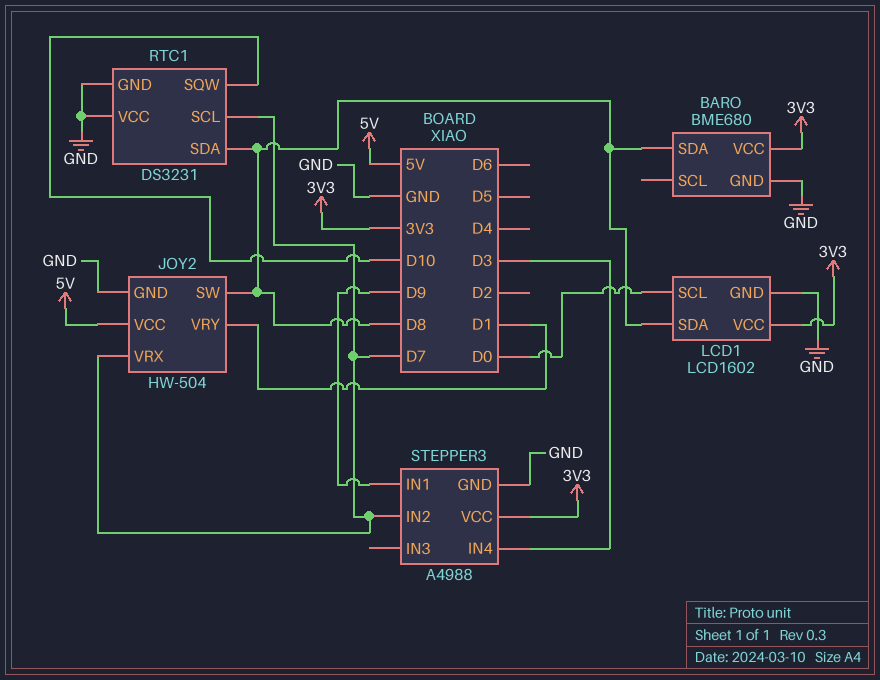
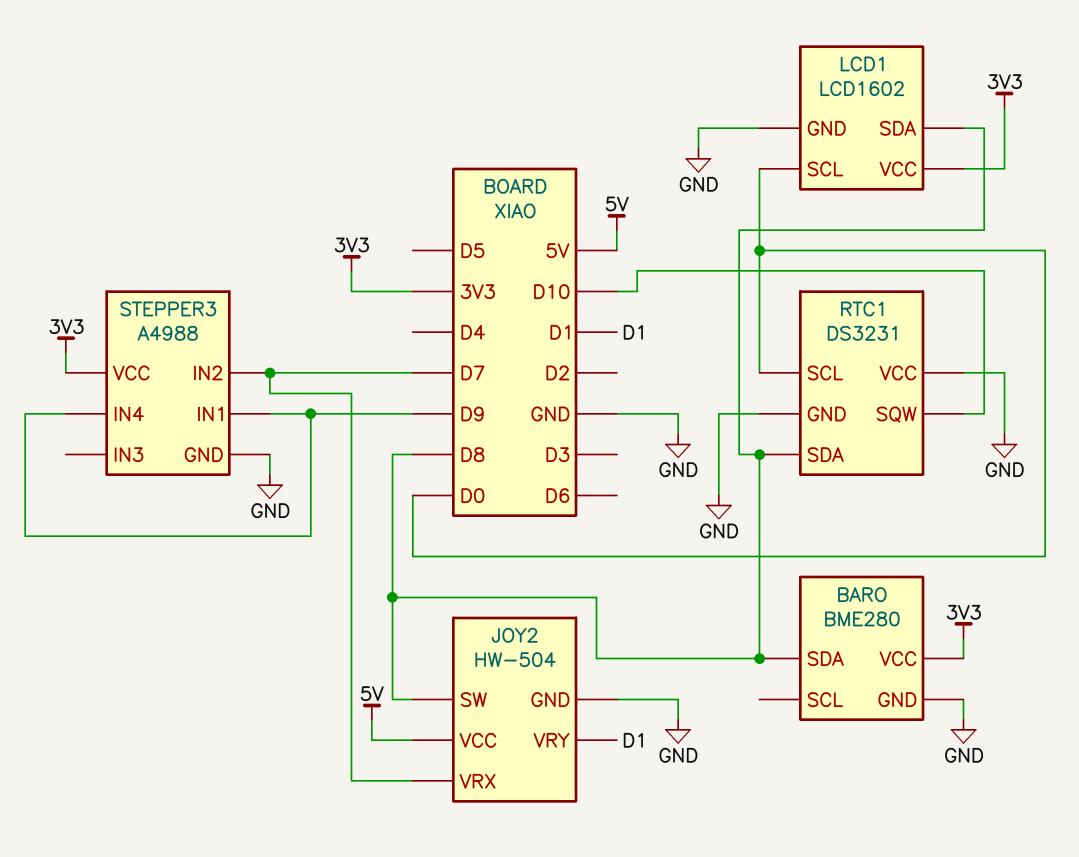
BARO: BME680 -> BME280
RTC1 pin SCL: D7 -> D0
STEPPER3 pin IN4: D3 -> D9

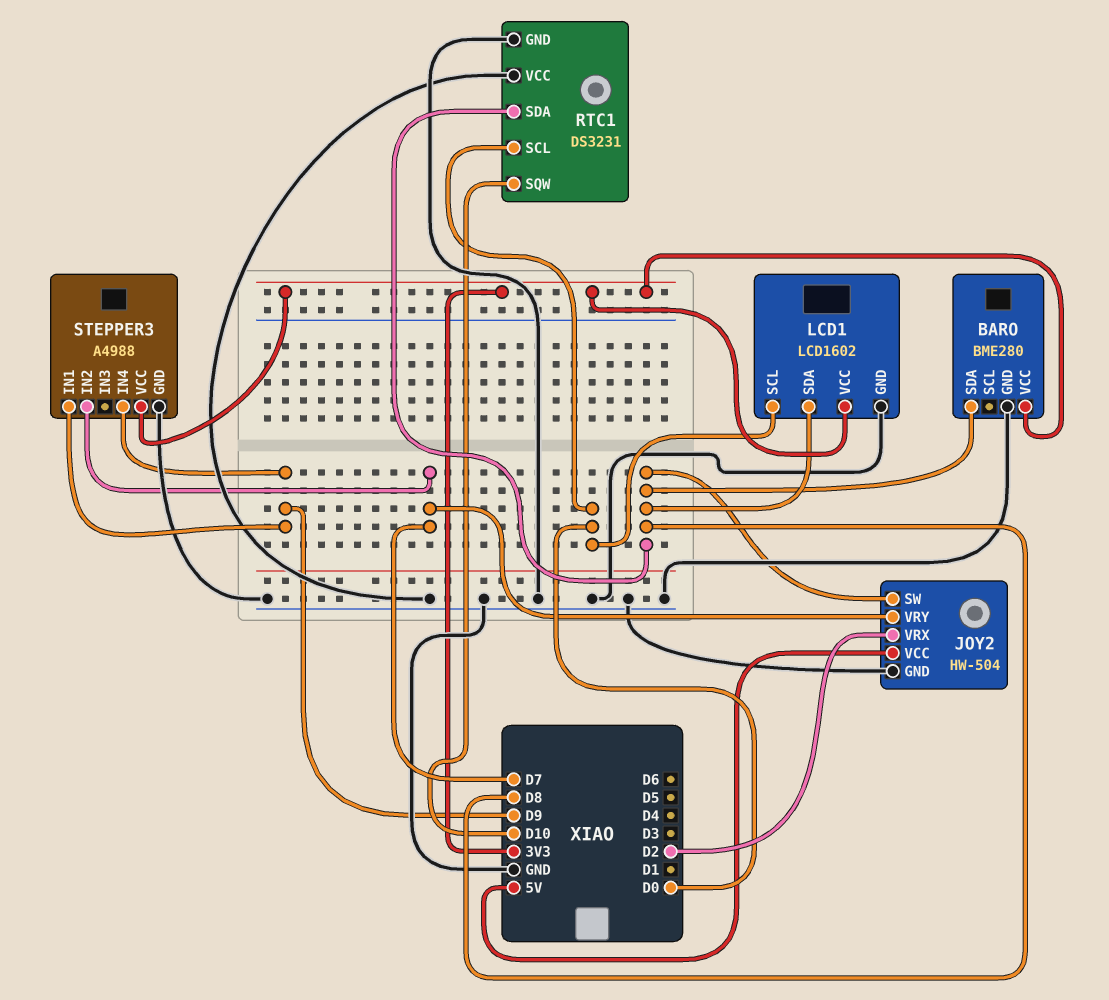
JOY2 pin VRX: D7 -> D2
JOY2 pin VRY: D1 -> D7

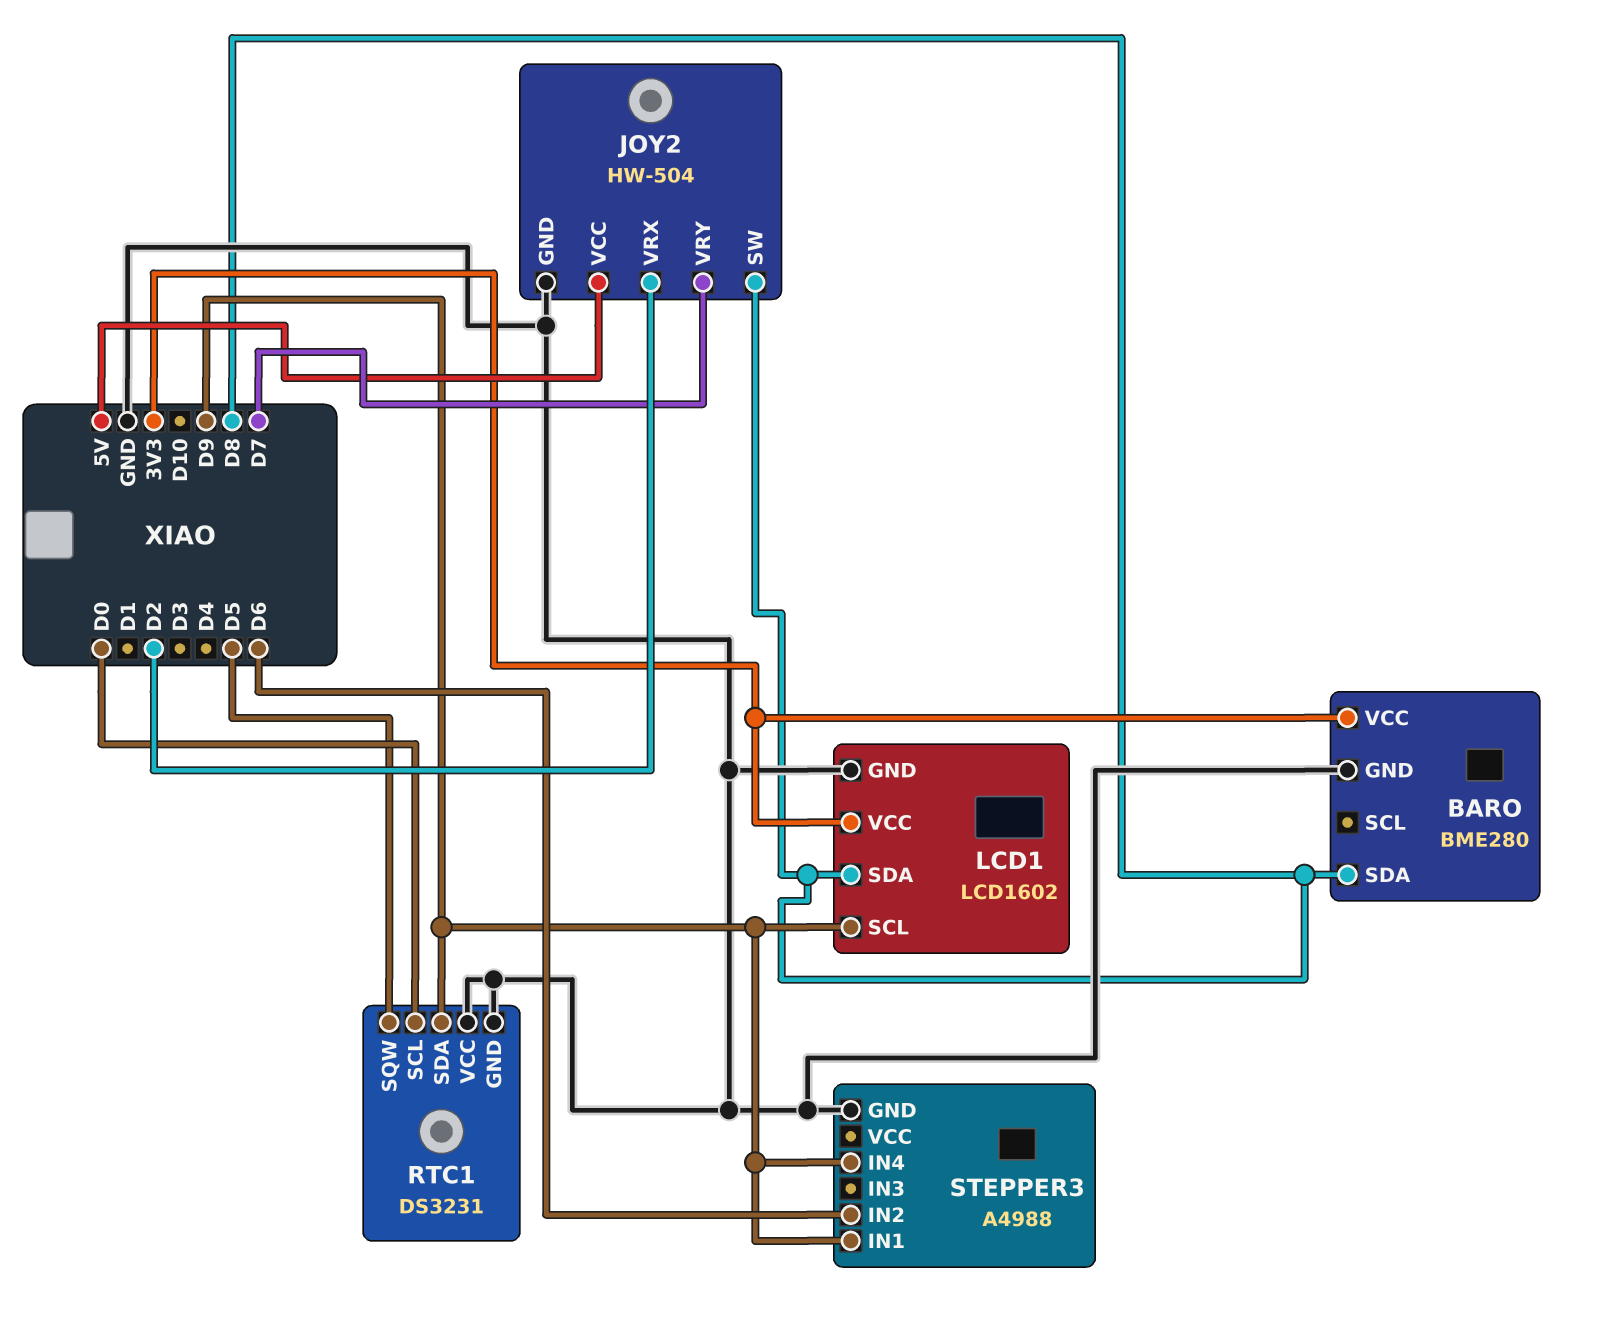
LCD1 pin SCL: D0 -> D9
RTC1 pin SDA: D8 -> D9
RTC1 pin SQW: D10 -> D5
STEPPER3 pin IN2: D7 -> D6
STEPPER3 pin VCC: 3V3 -> none

